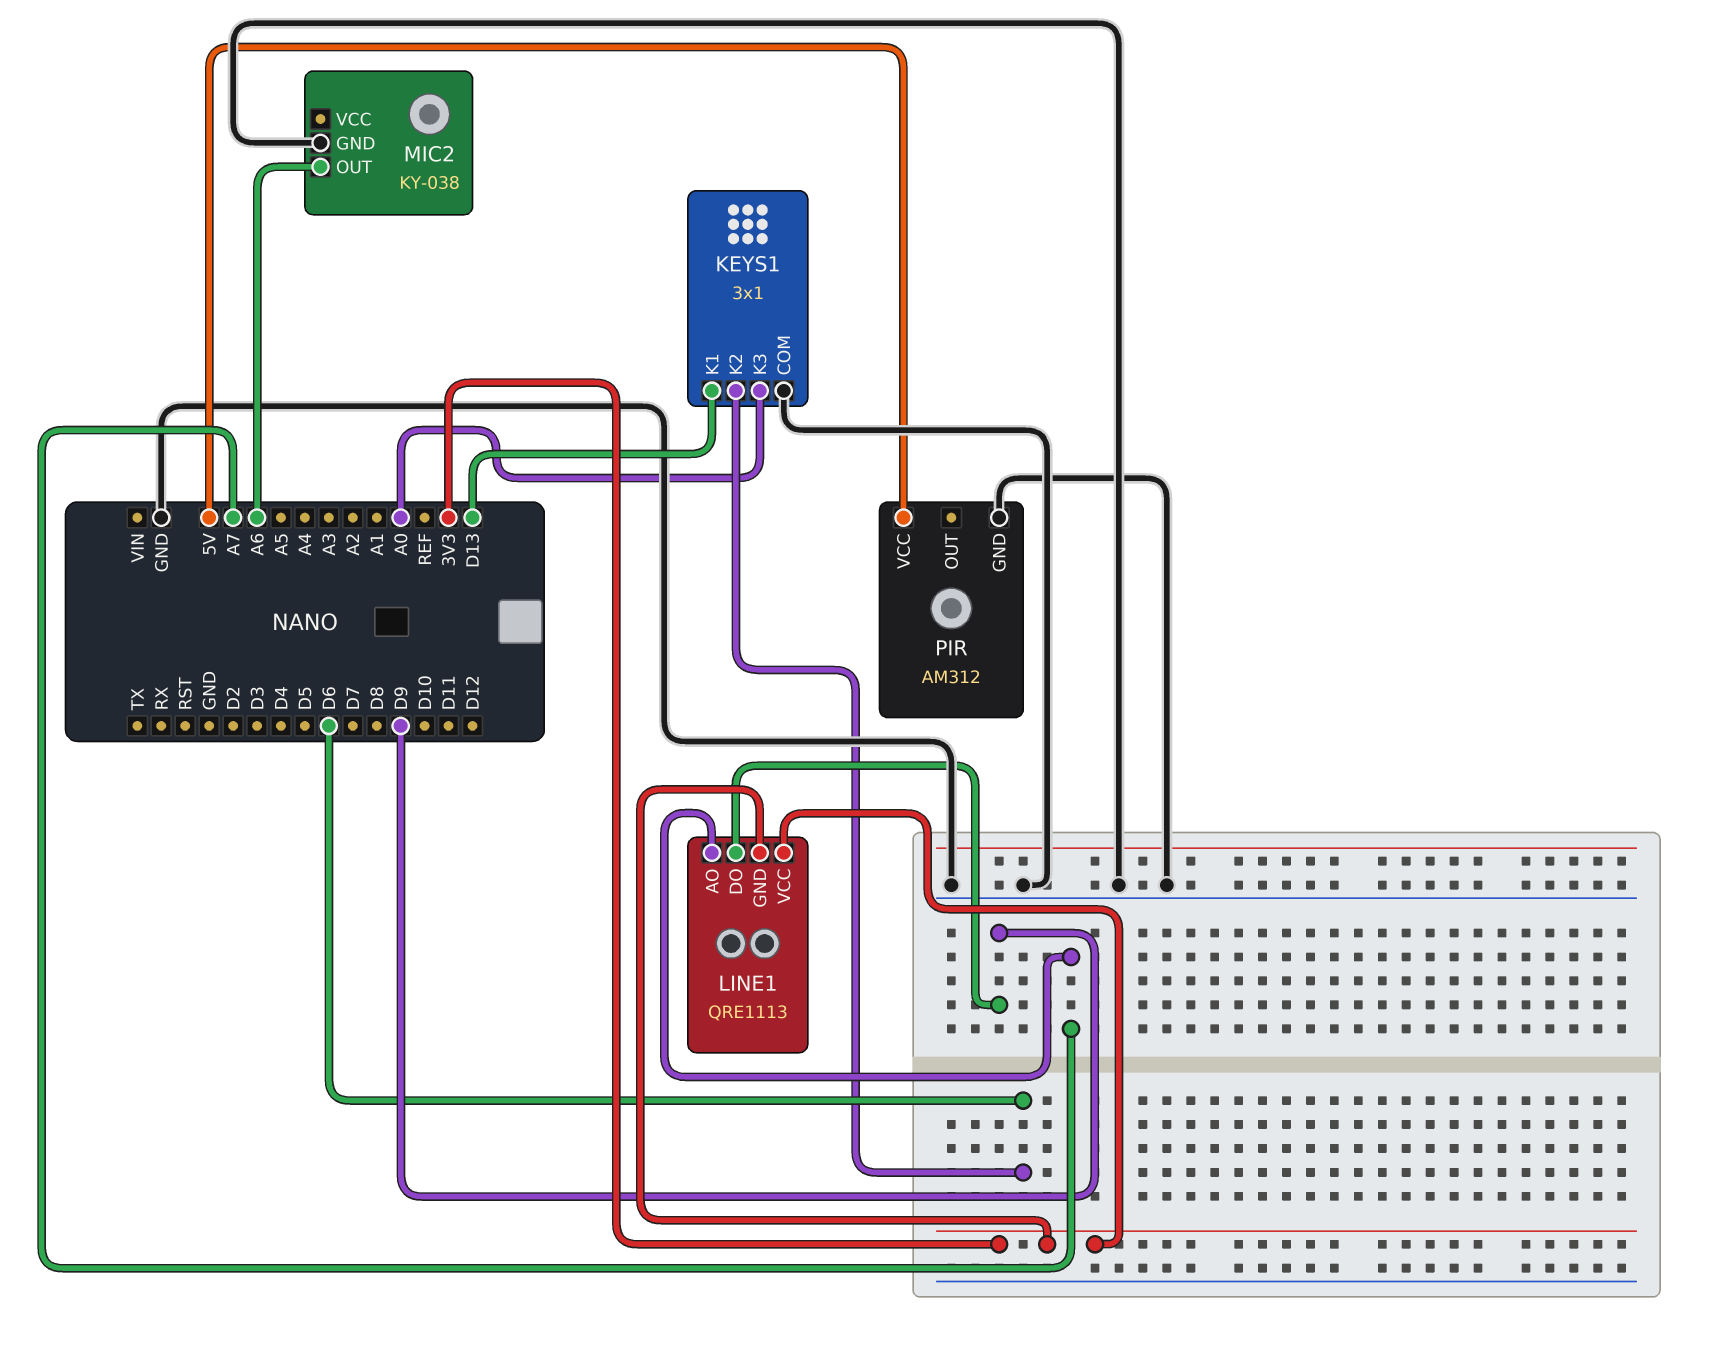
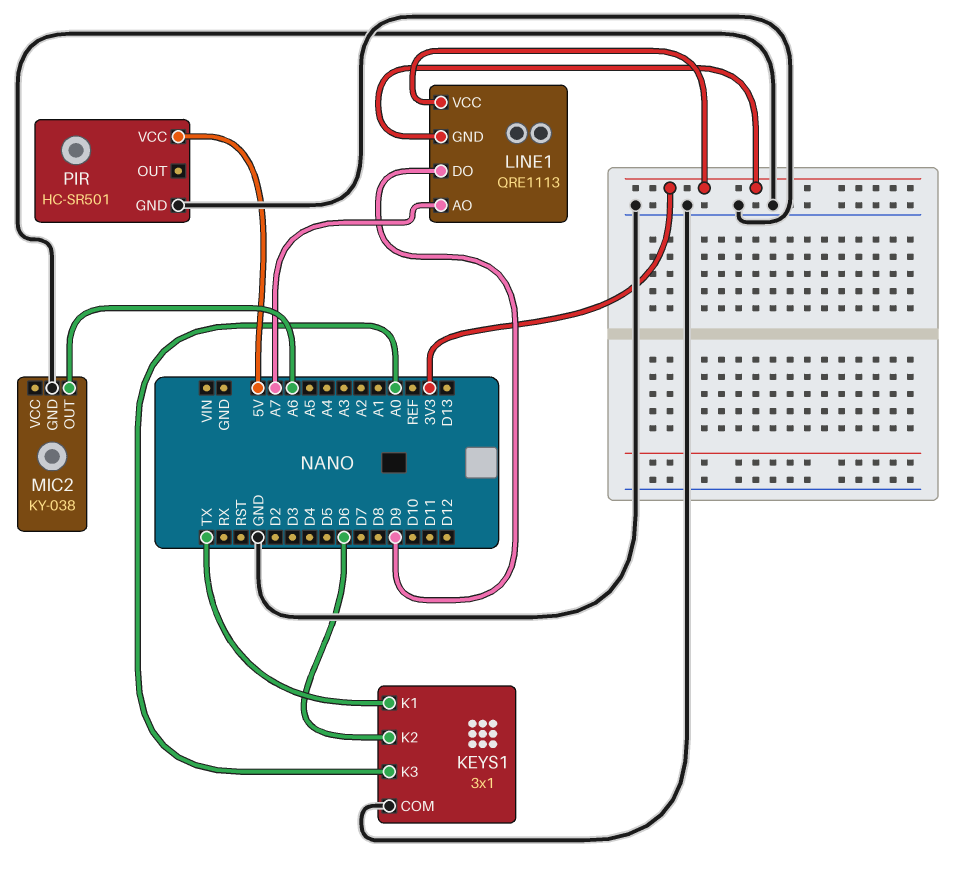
KEYS1 pin K1: D13 -> TX
PIR: AM312 -> HC-SR501

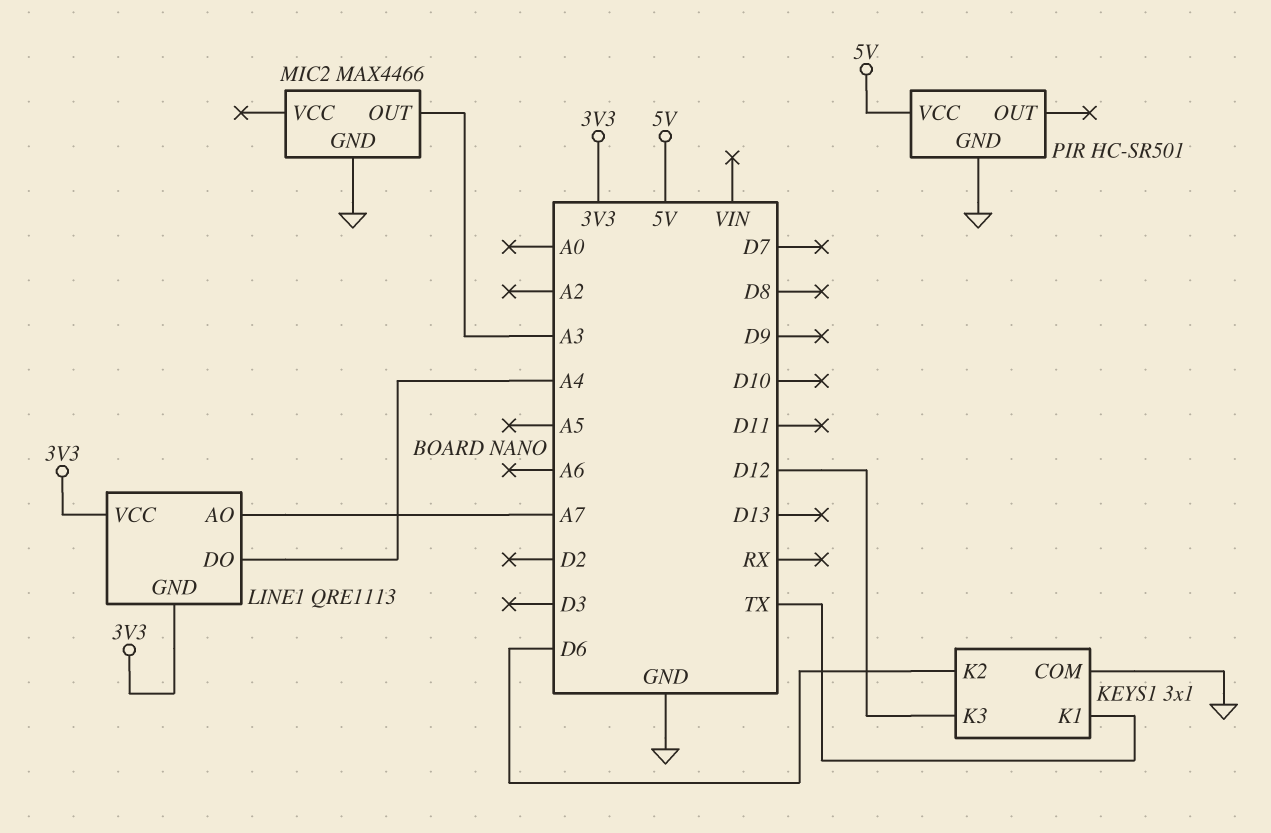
KEYS1 pin K3: A0 -> D12
LINE1 pin DO: D9 -> A4
MIC2: KY-038 -> MAX4466
MIC2 pin OUT: A6 -> A3

